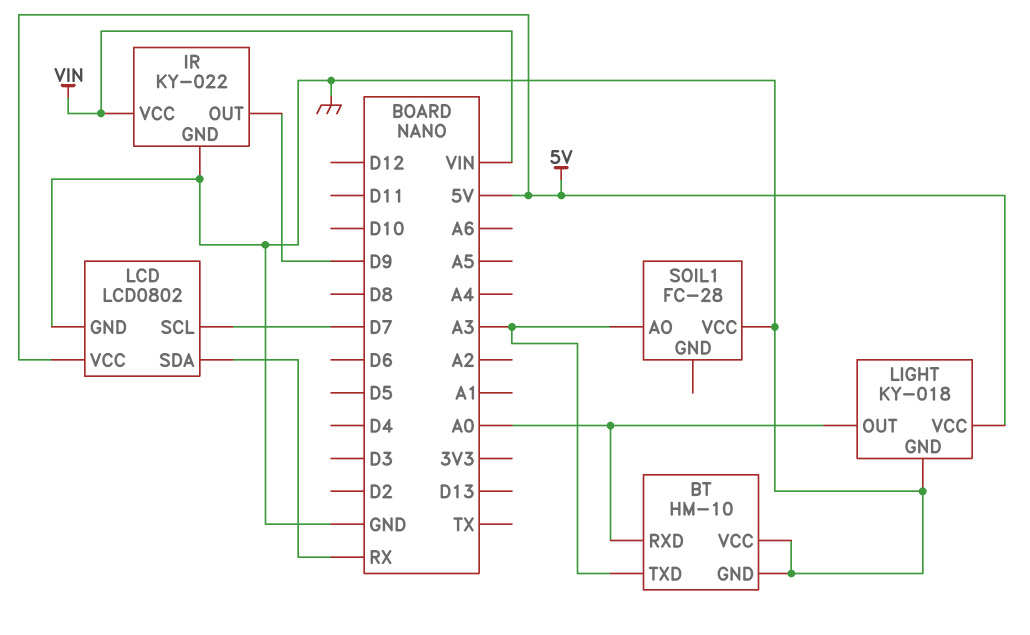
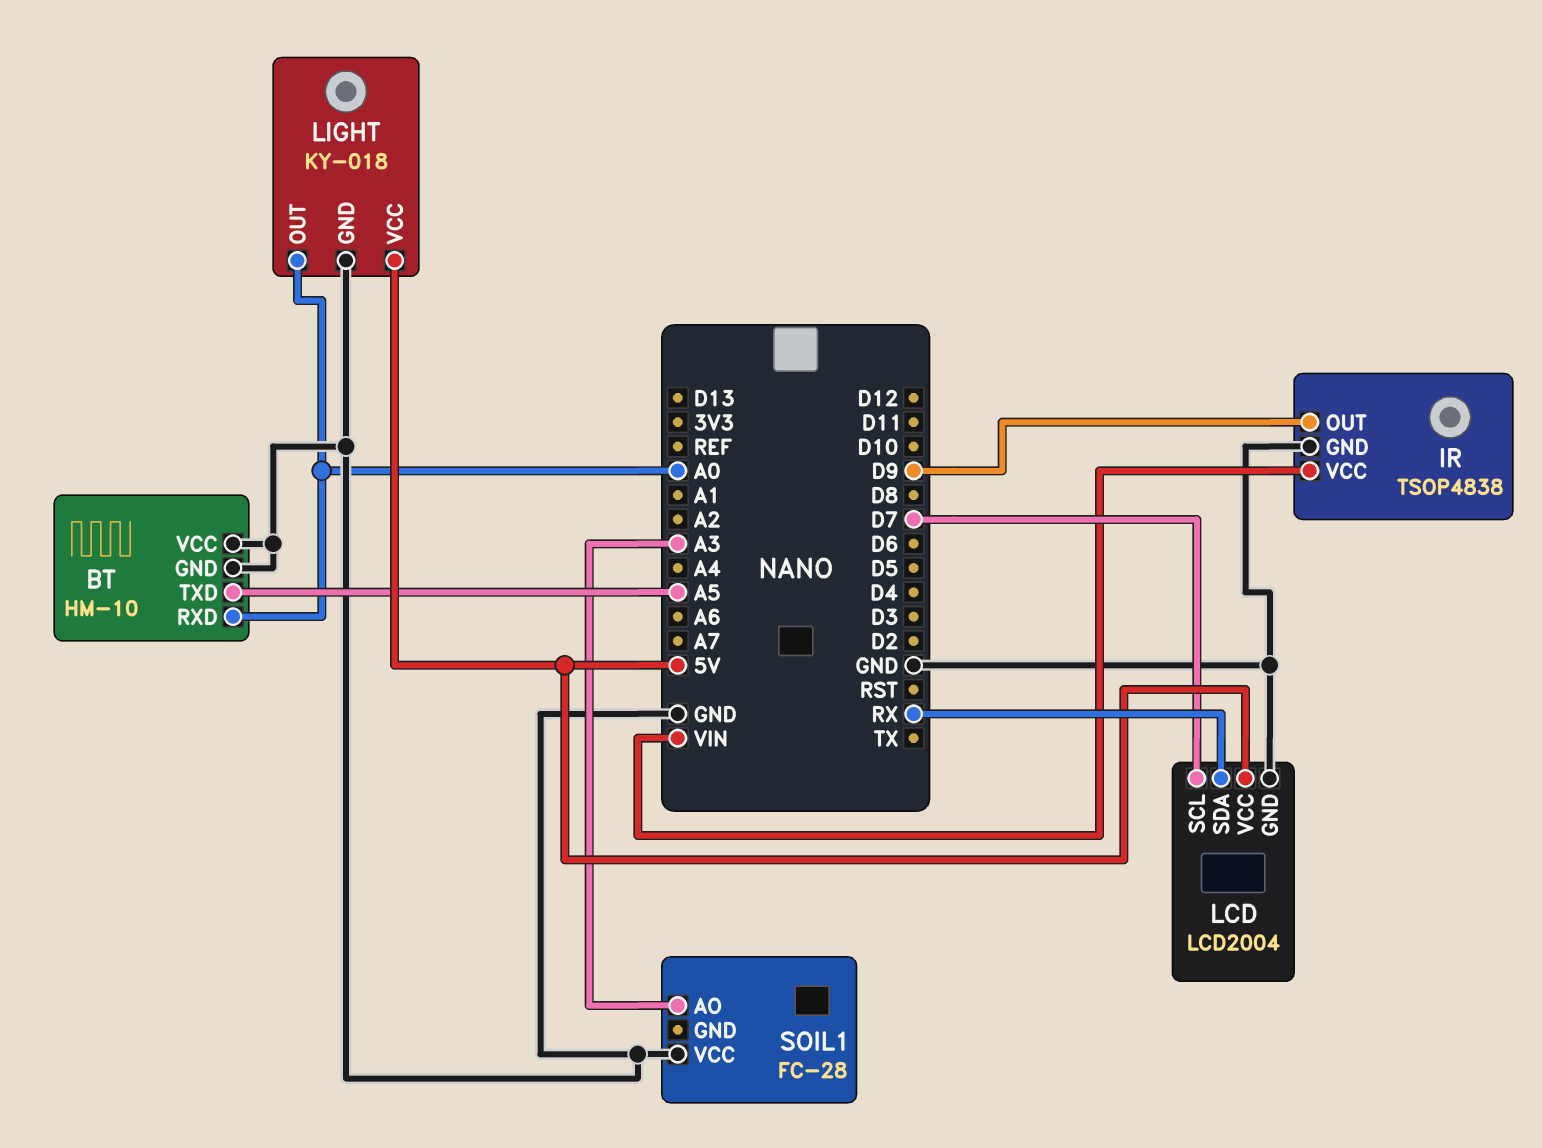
BT pin TXD: A3 -> A5
IR: KY-022 -> TSOP4838
LCD: LCD0802 -> LCD2004

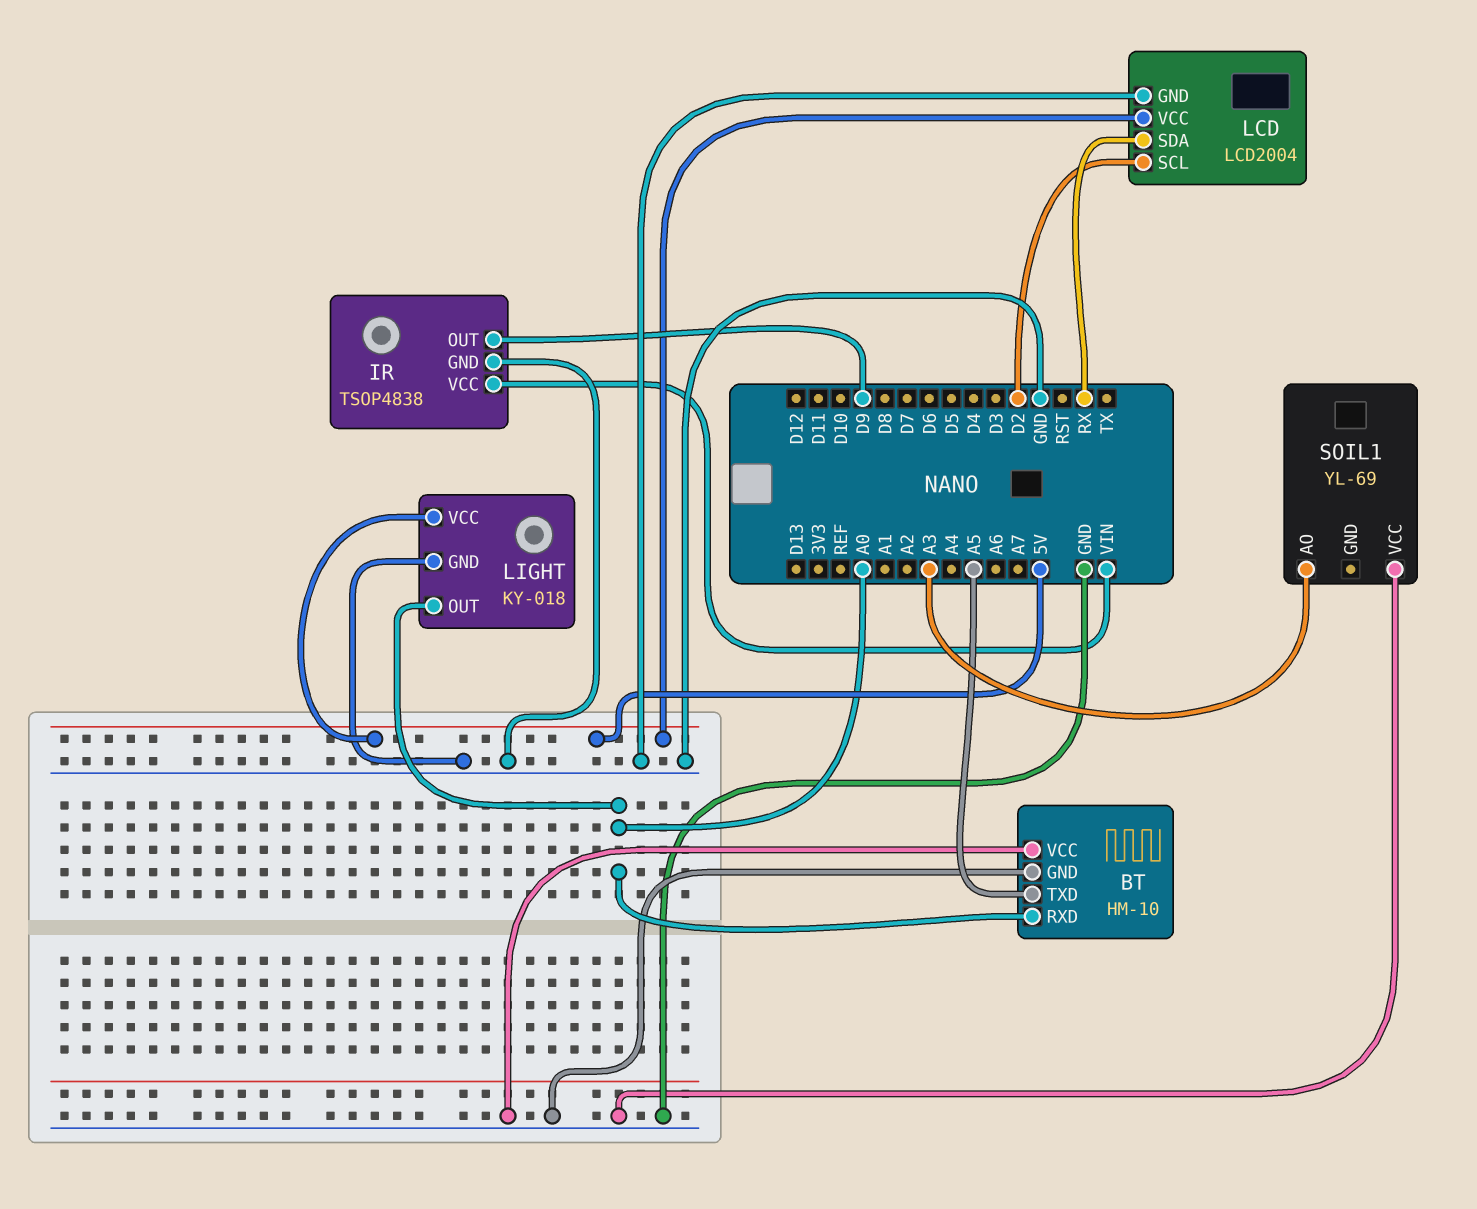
LCD pin SCL: D7 -> D2
SOIL1: FC-28 -> YL-69

